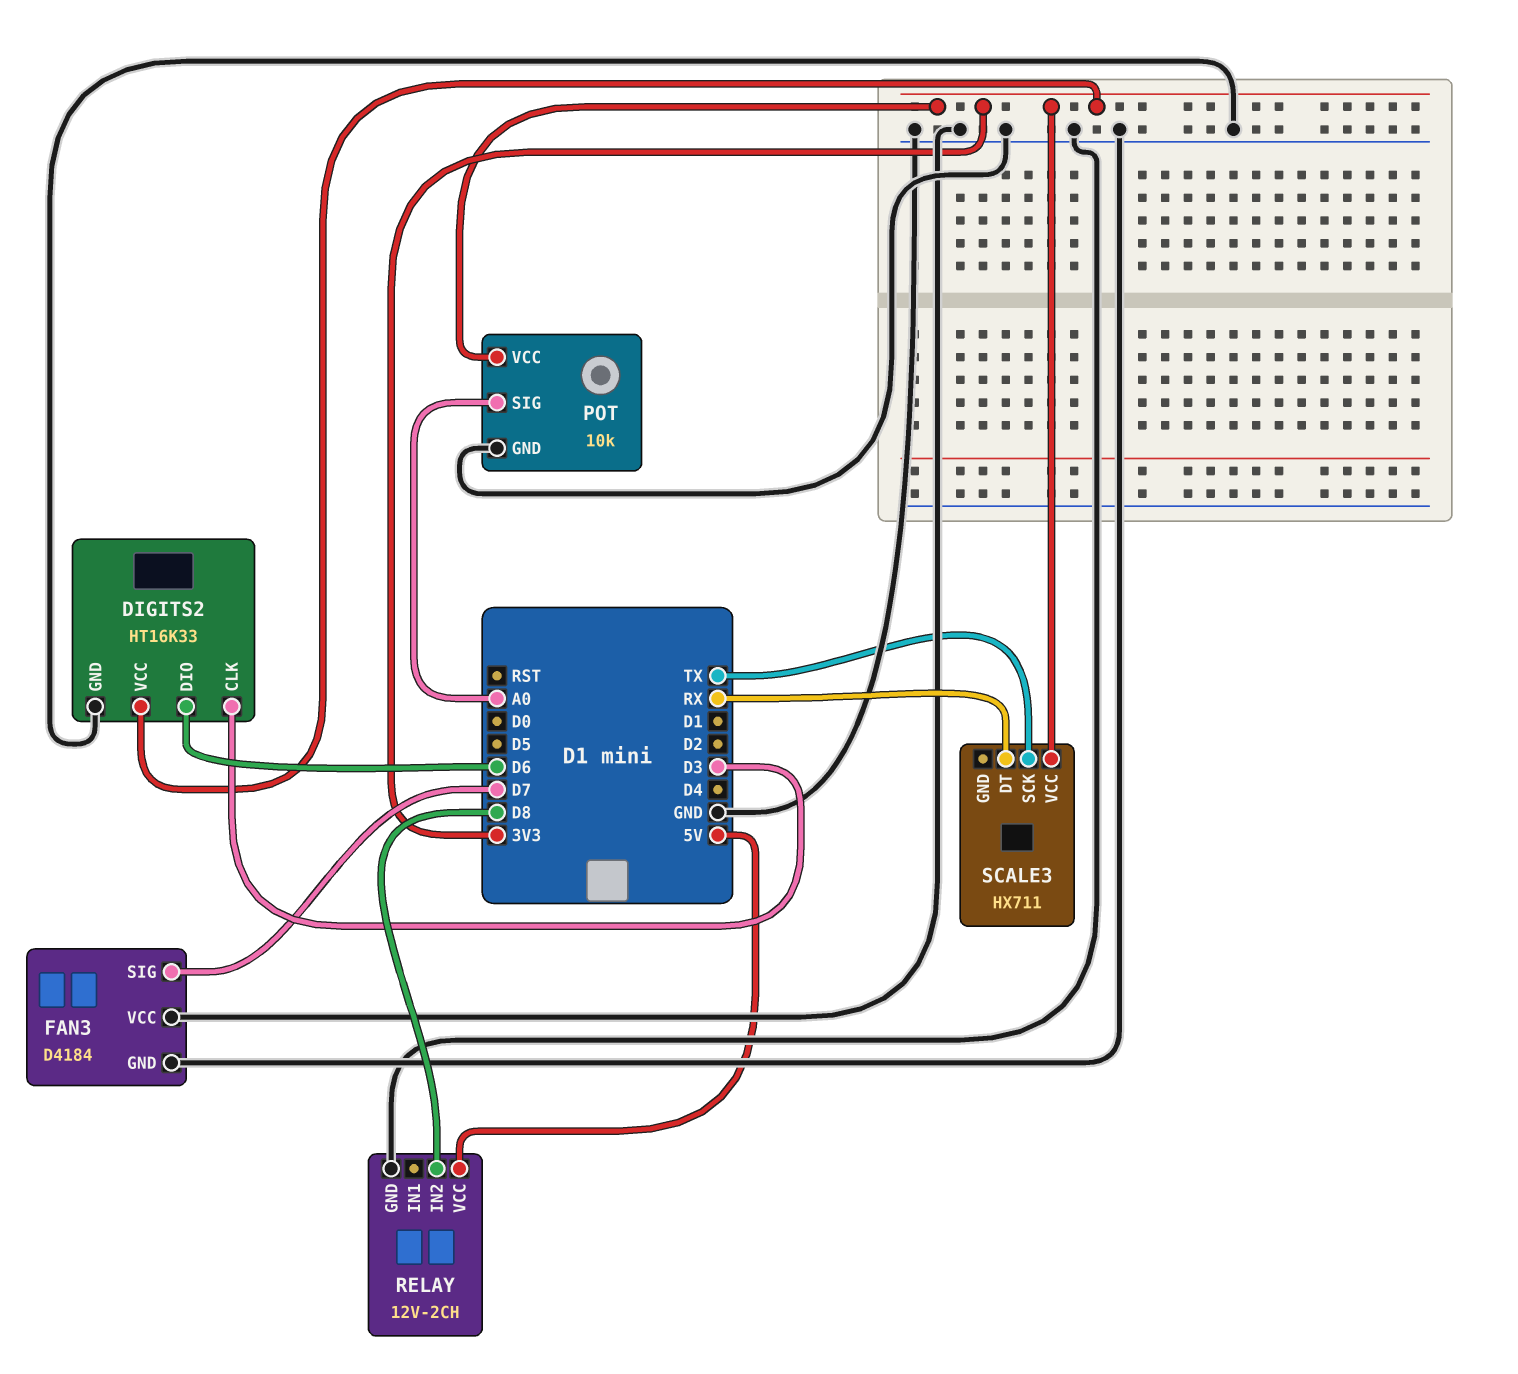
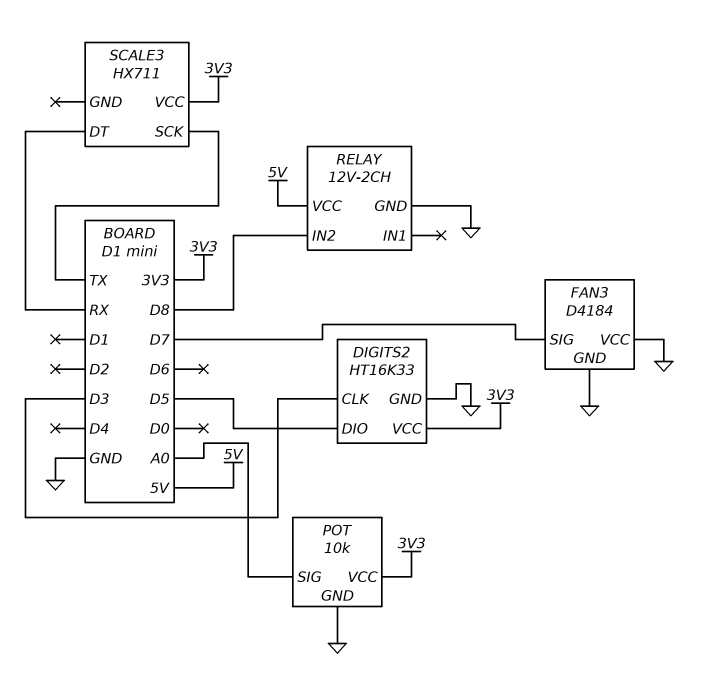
DIGITS2 pin DIO: D6 -> D5

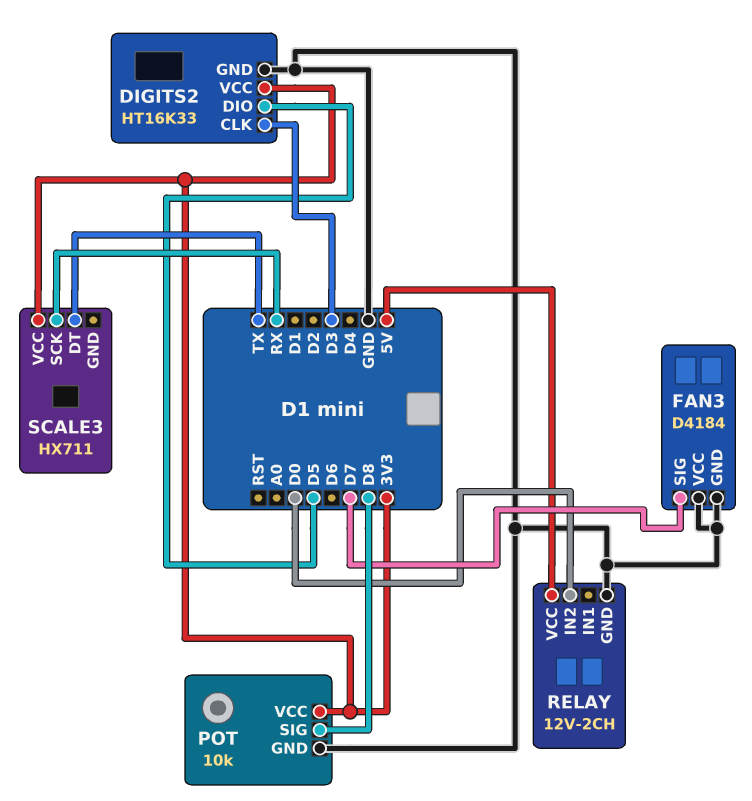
POT pin SIG: A0 -> D8
RELAY pin IN2: D8 -> D0
SCALE3 pin DT: RX -> TX
SCALE3 pin SCK: TX -> RX

